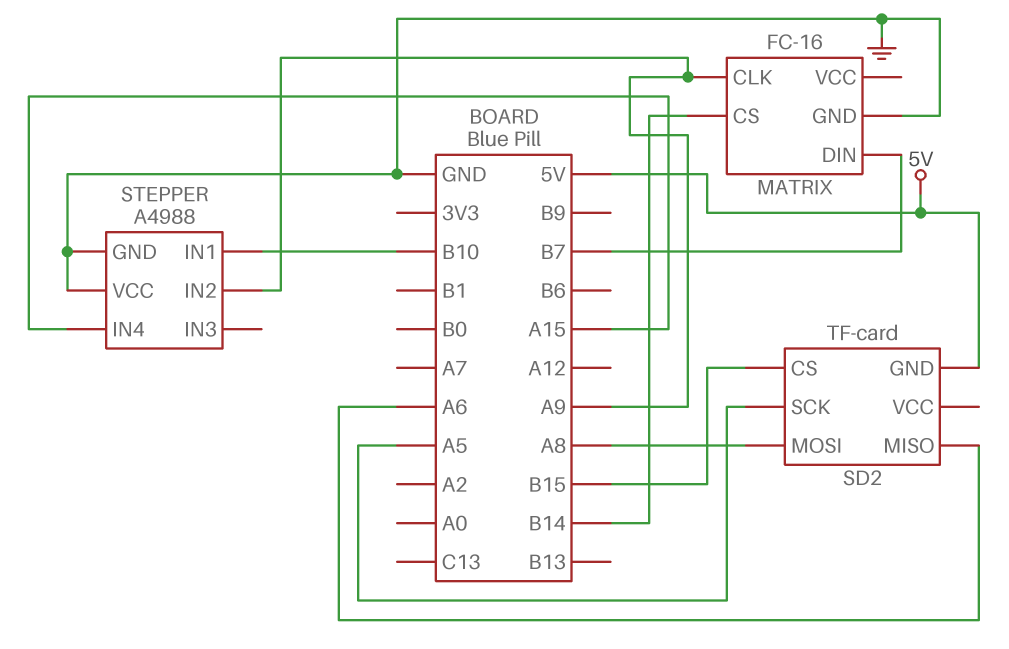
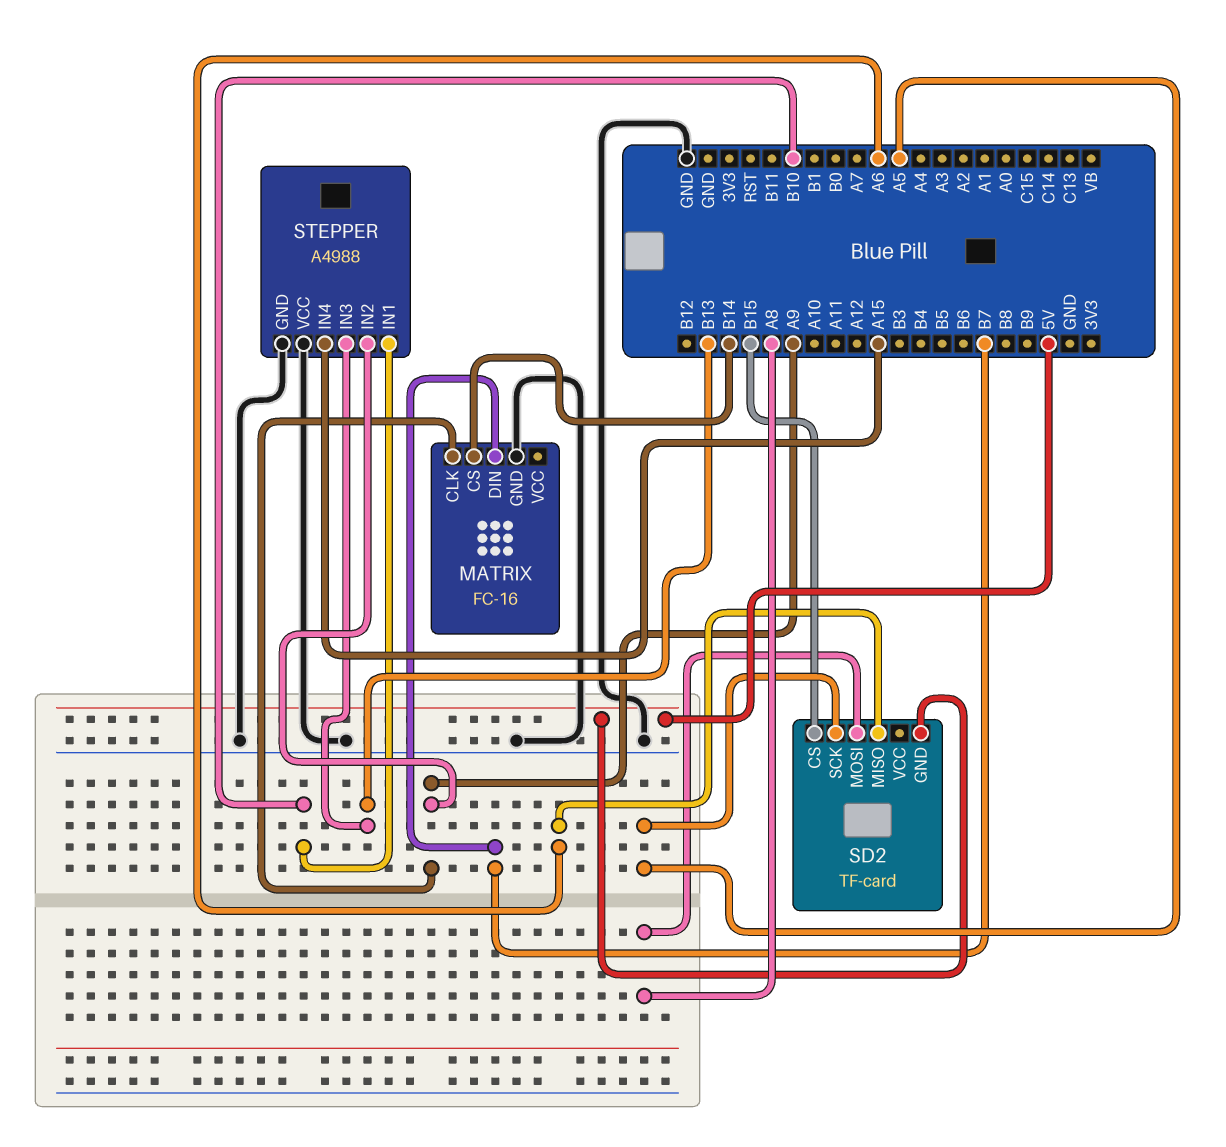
STEPPER pin IN3: none -> B13

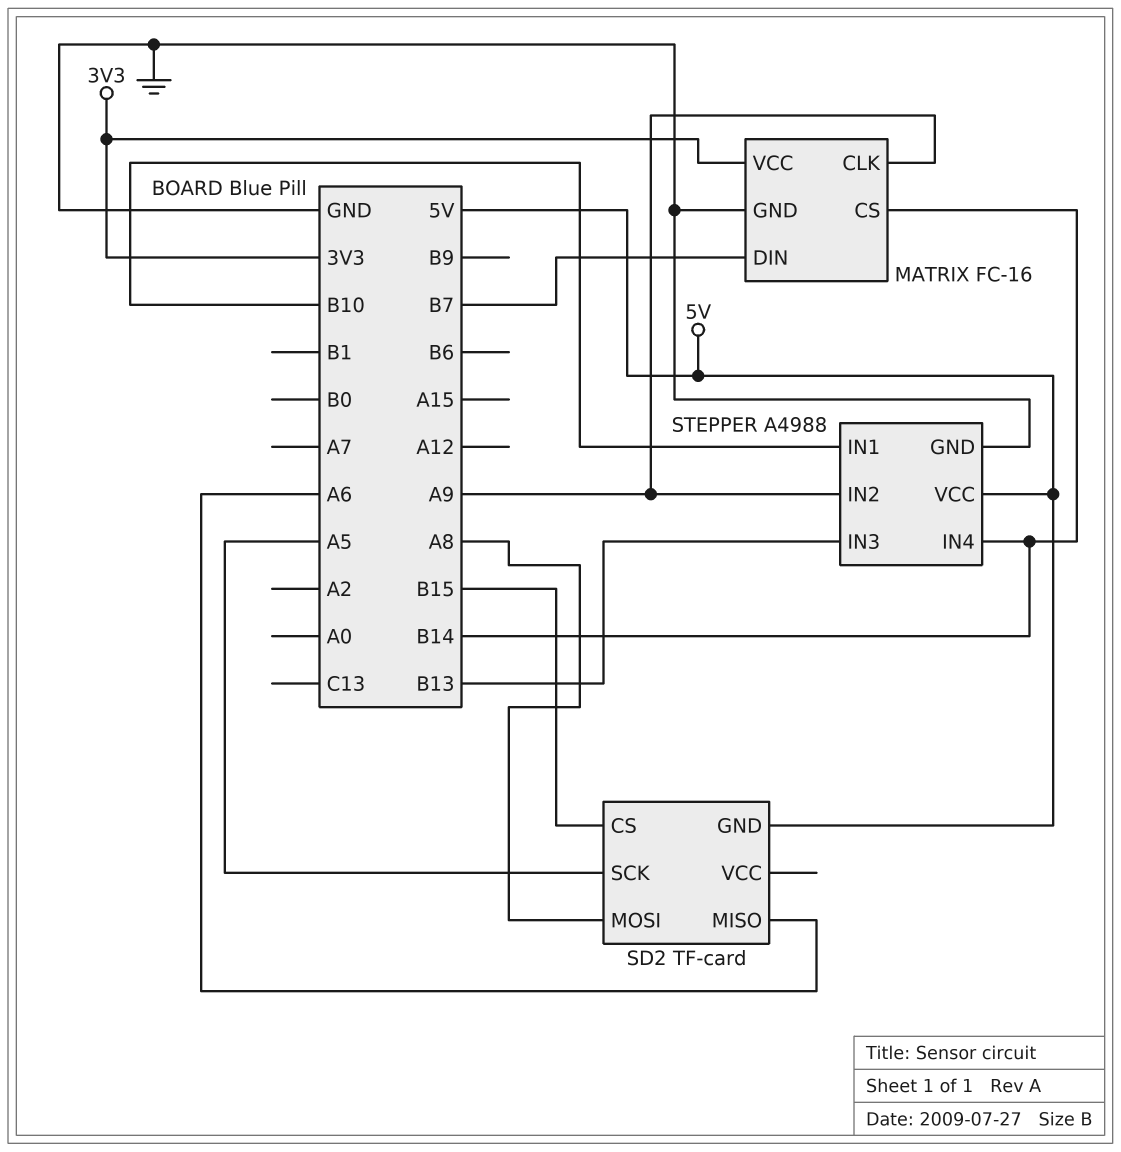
MATRIX pin VCC: none -> 3V3
STEPPER pin IN4: A15 -> B14
STEPPER pin VCC: GND -> 5V

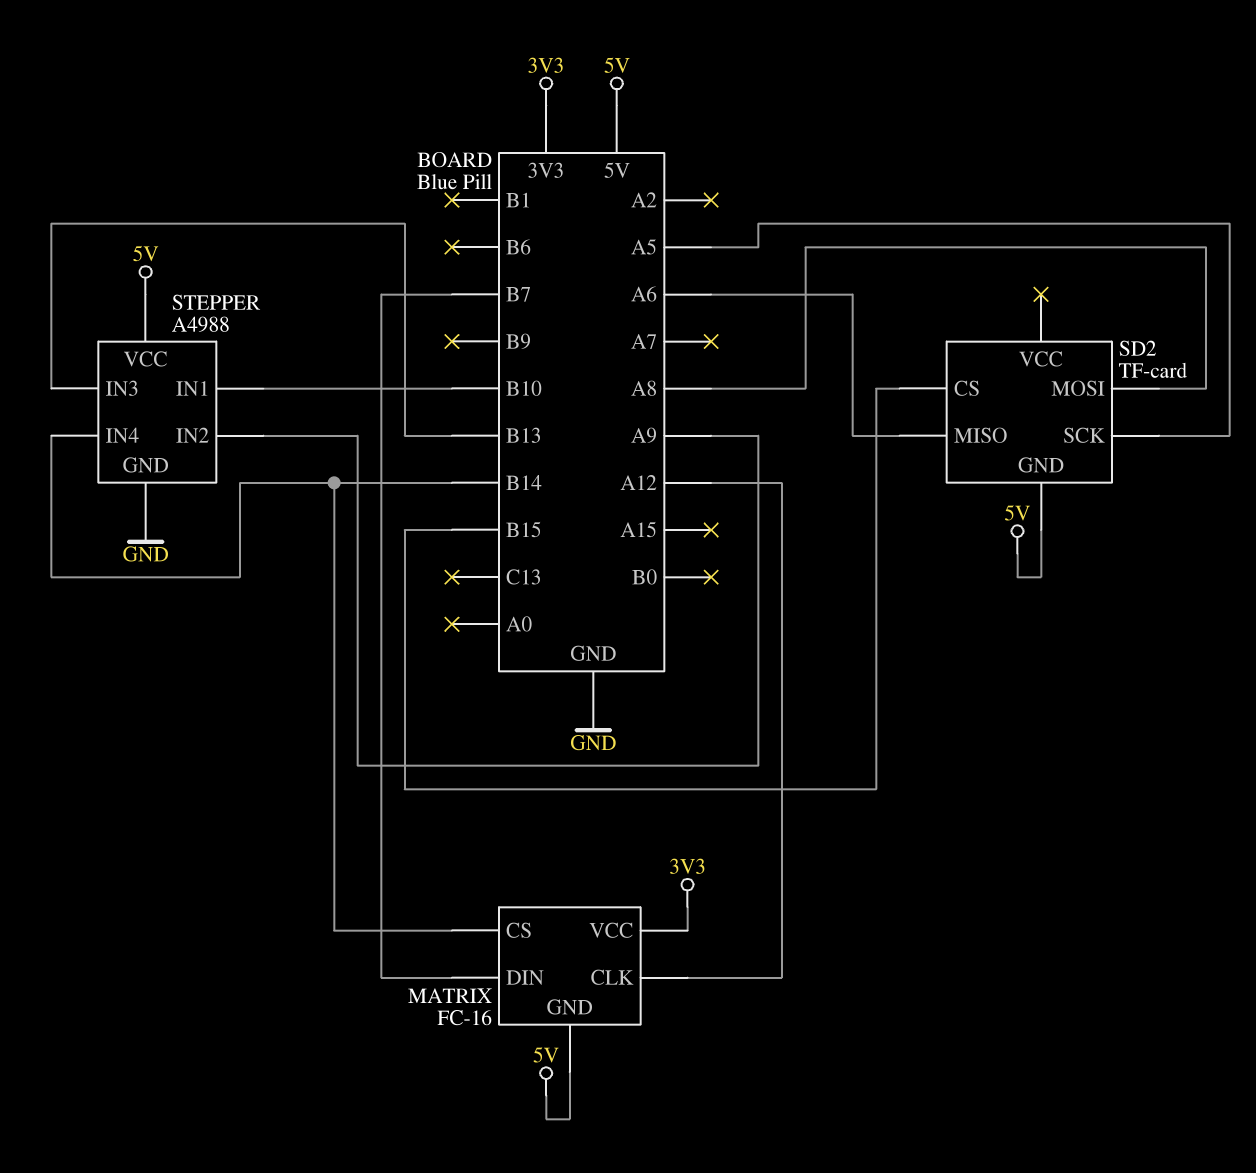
MATRIX pin CLK: A9 -> A12
MATRIX pin GND: GND -> 5V

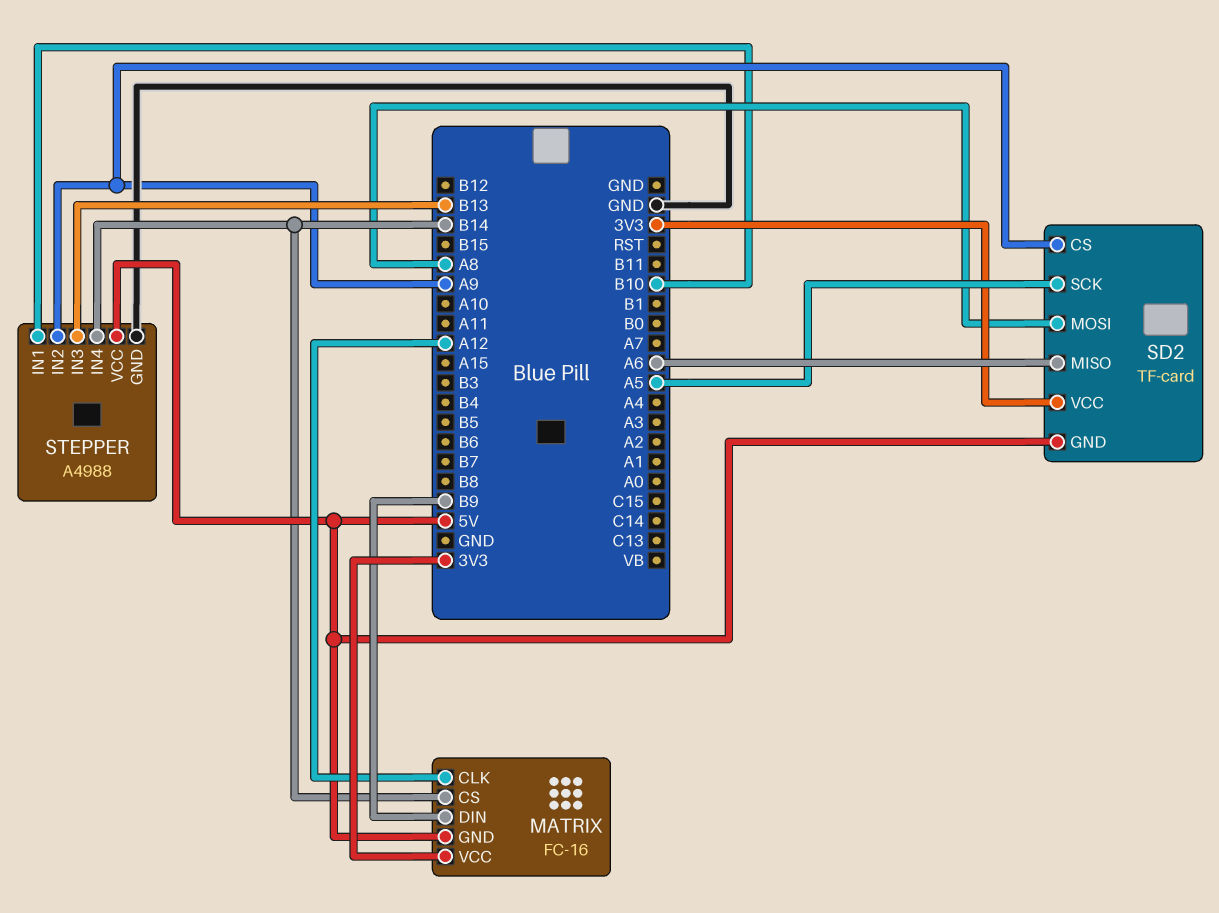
MATRIX pin DIN: B7 -> B9
SD2 pin CS: B15 -> A9
SD2 pin VCC: none -> 3V3

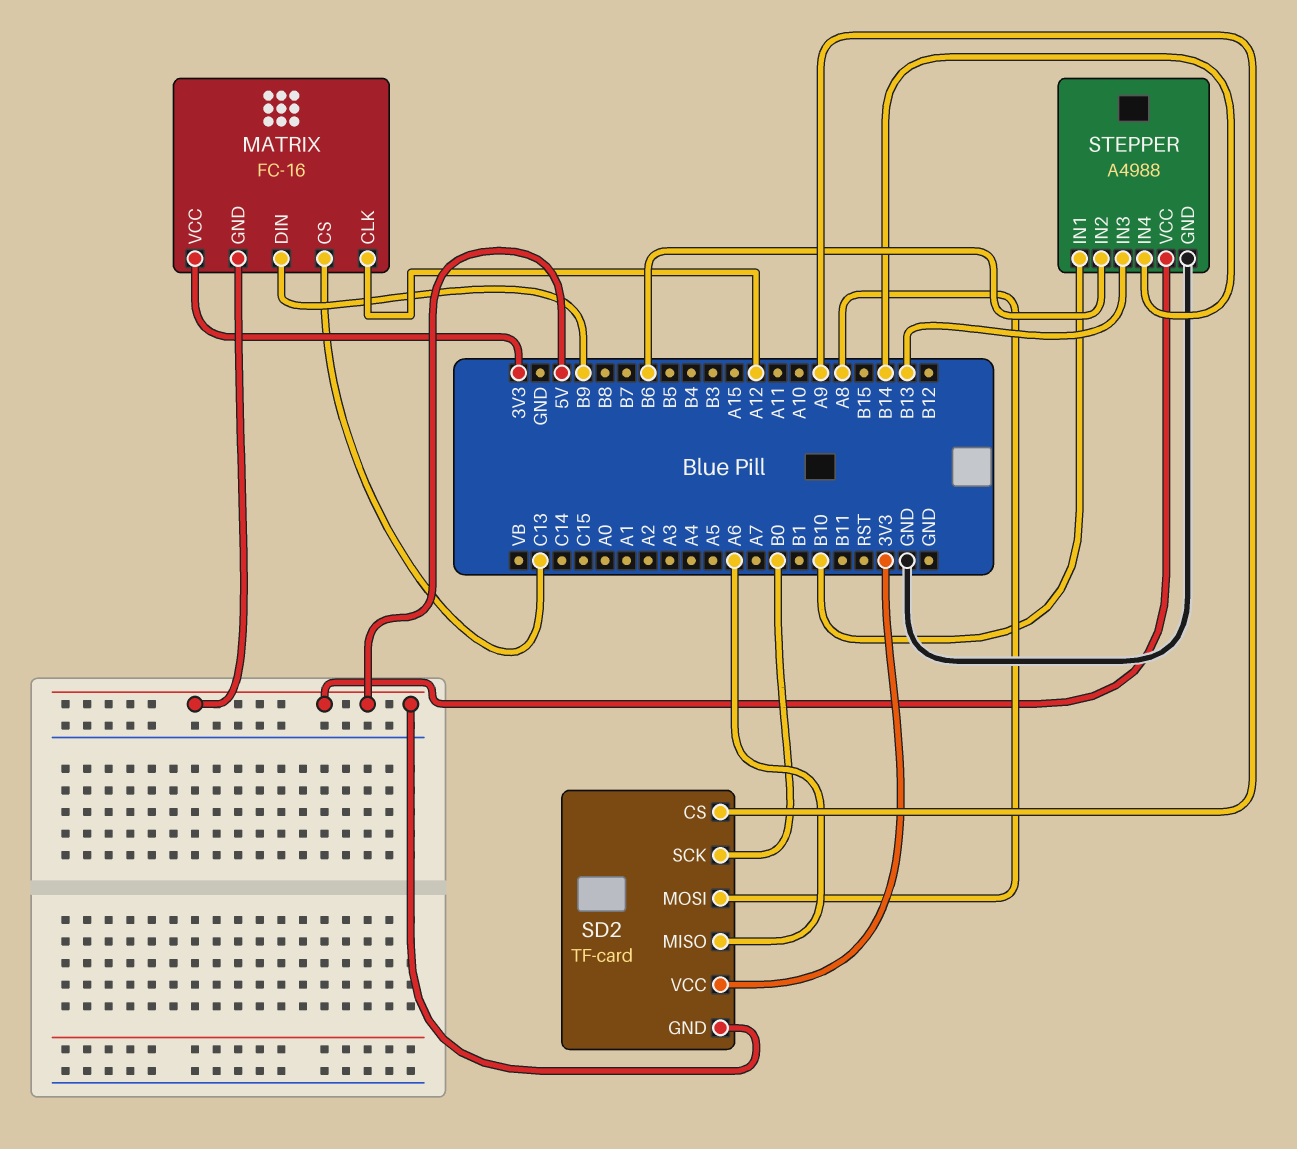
MATRIX pin CS: B14 -> C13
SD2 pin SCK: A5 -> B0
STEPPER pin IN2: A9 -> B6

